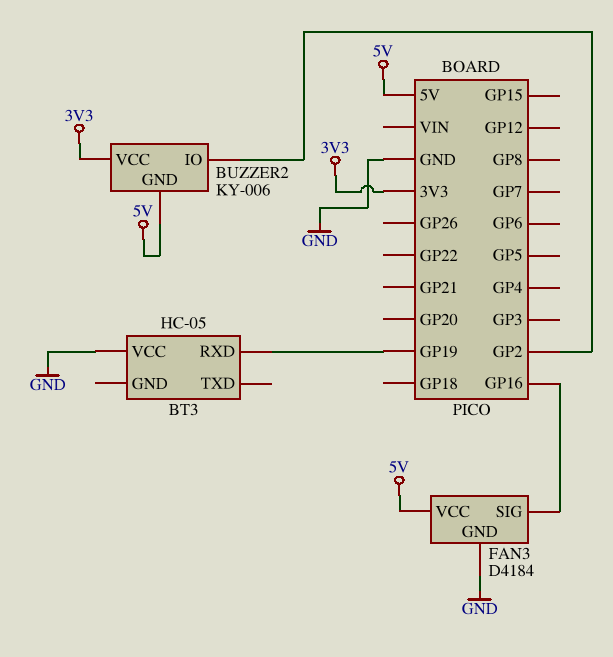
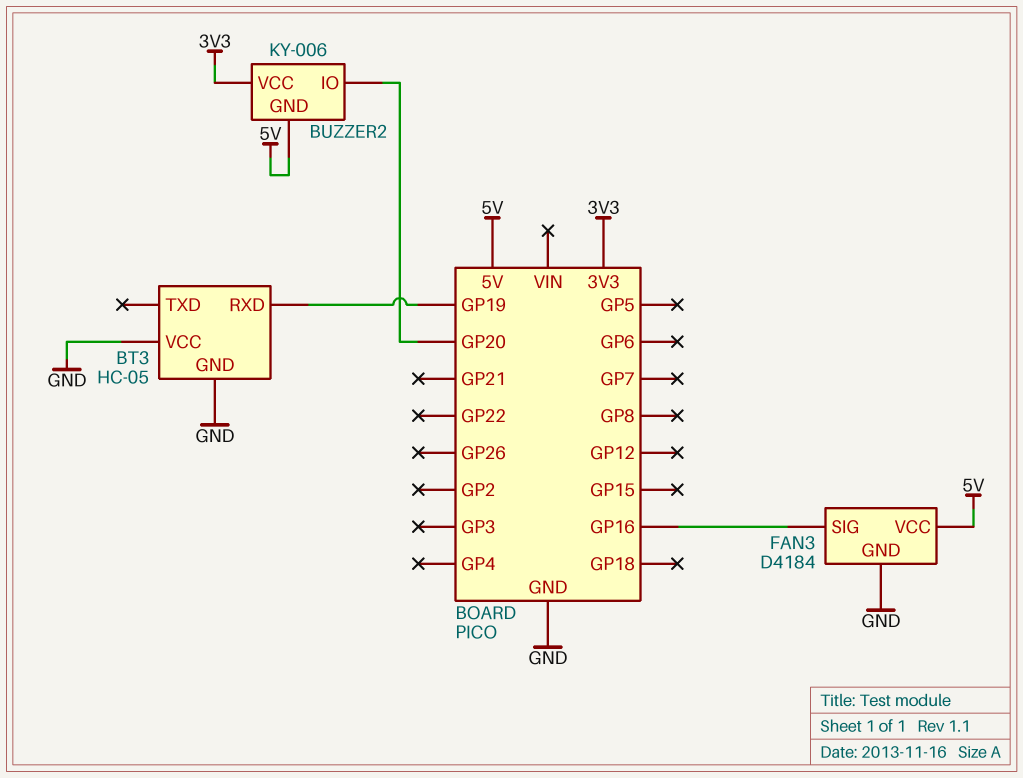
BT3 pin GND: none -> GND
BUZZER2 pin IO: GP2 -> GP20

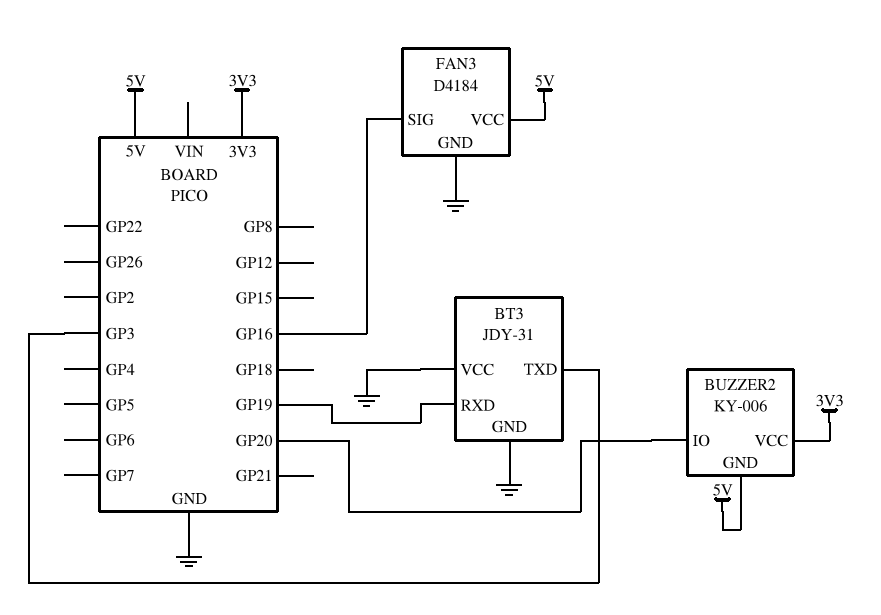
BT3: HC-05 -> JDY-31
BT3 pin TXD: none -> GP3

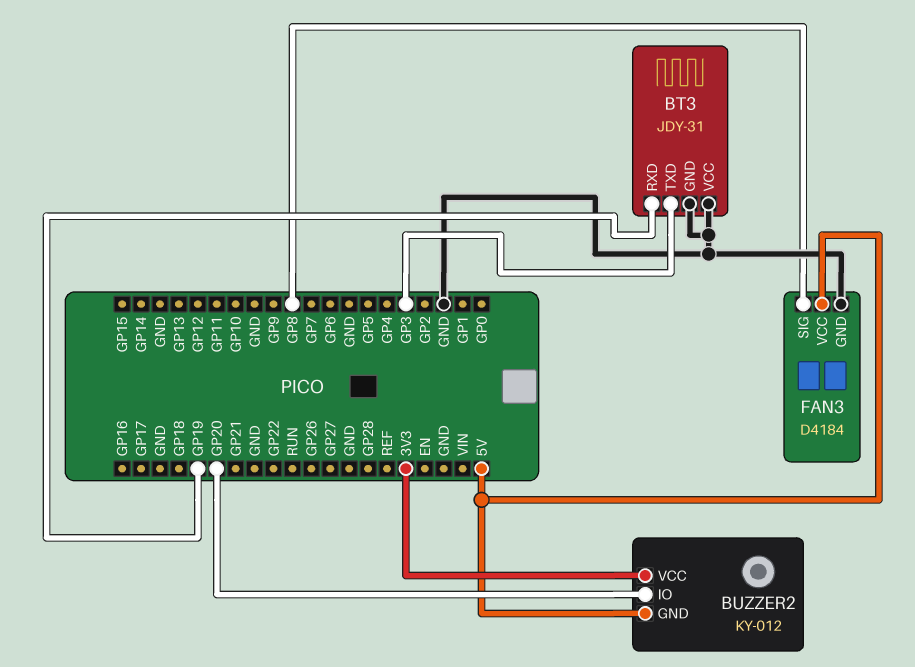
BUZZER2: KY-006 -> KY-012
FAN3 pin SIG: GP16 -> GP8

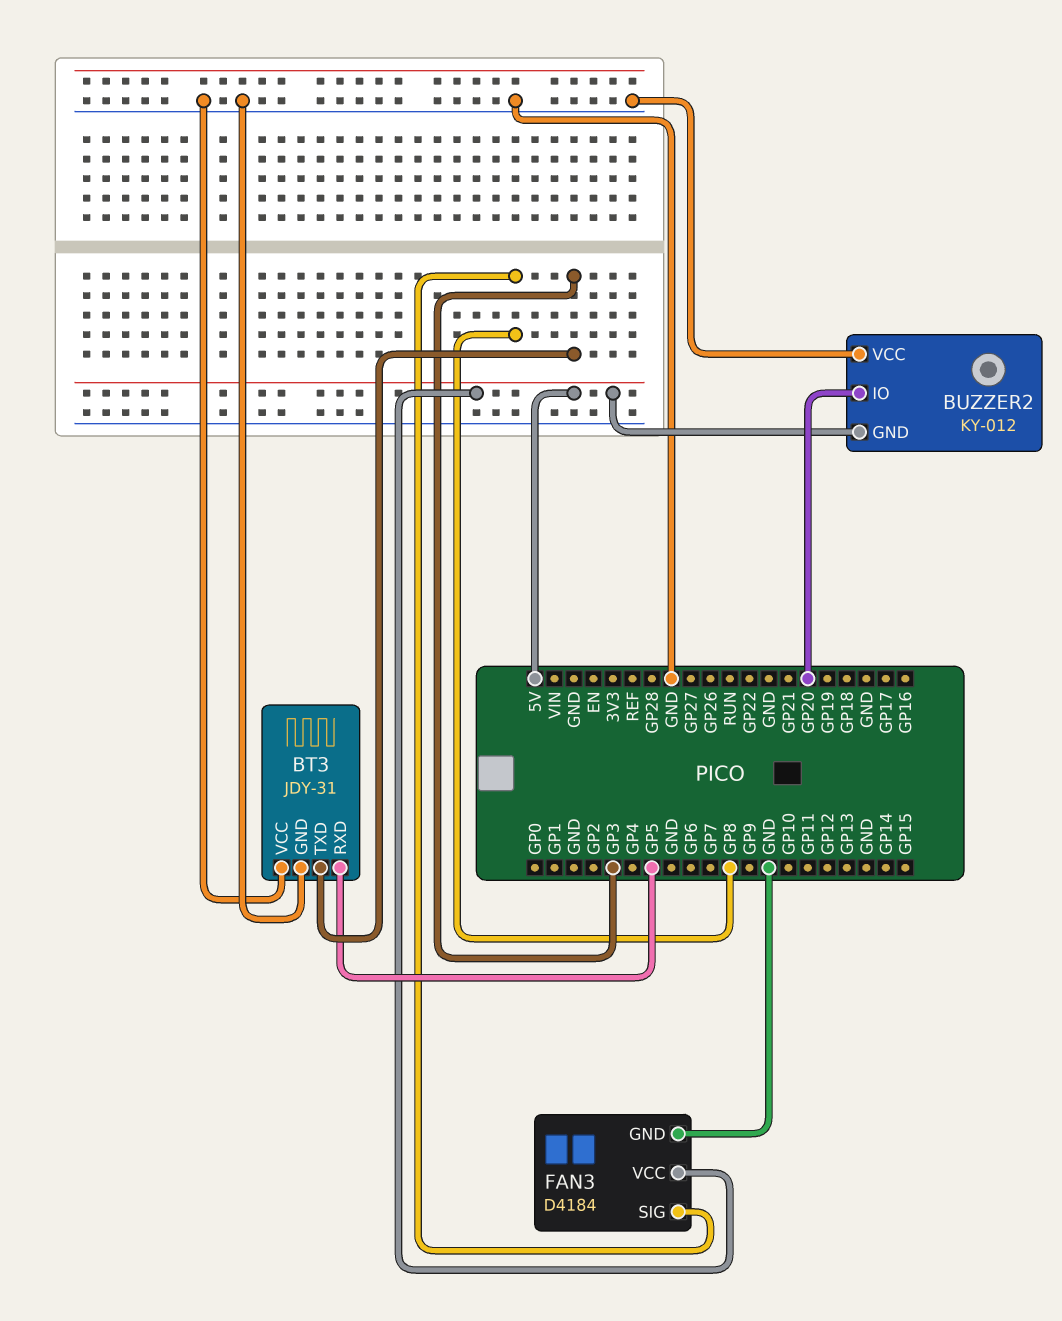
BT3 pin RXD: GP19 -> GP5
BUZZER2 pin VCC: 3V3 -> GND

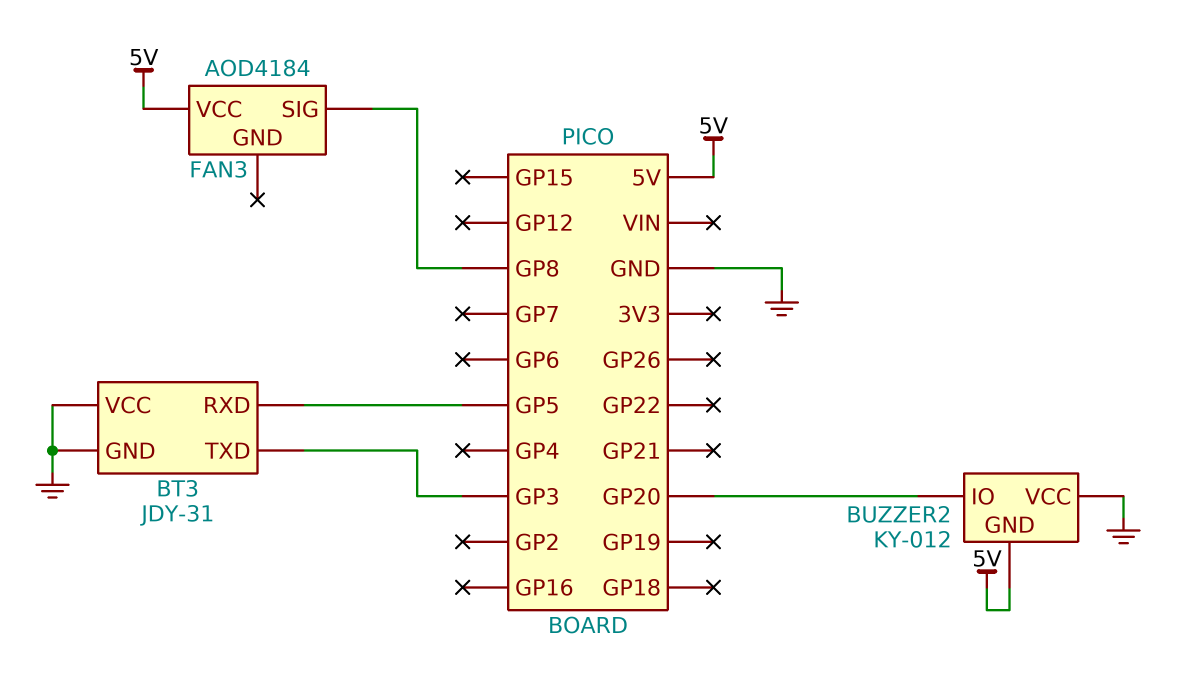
FAN3: D4184 -> AOD4184
FAN3 pin GND: GND -> none

